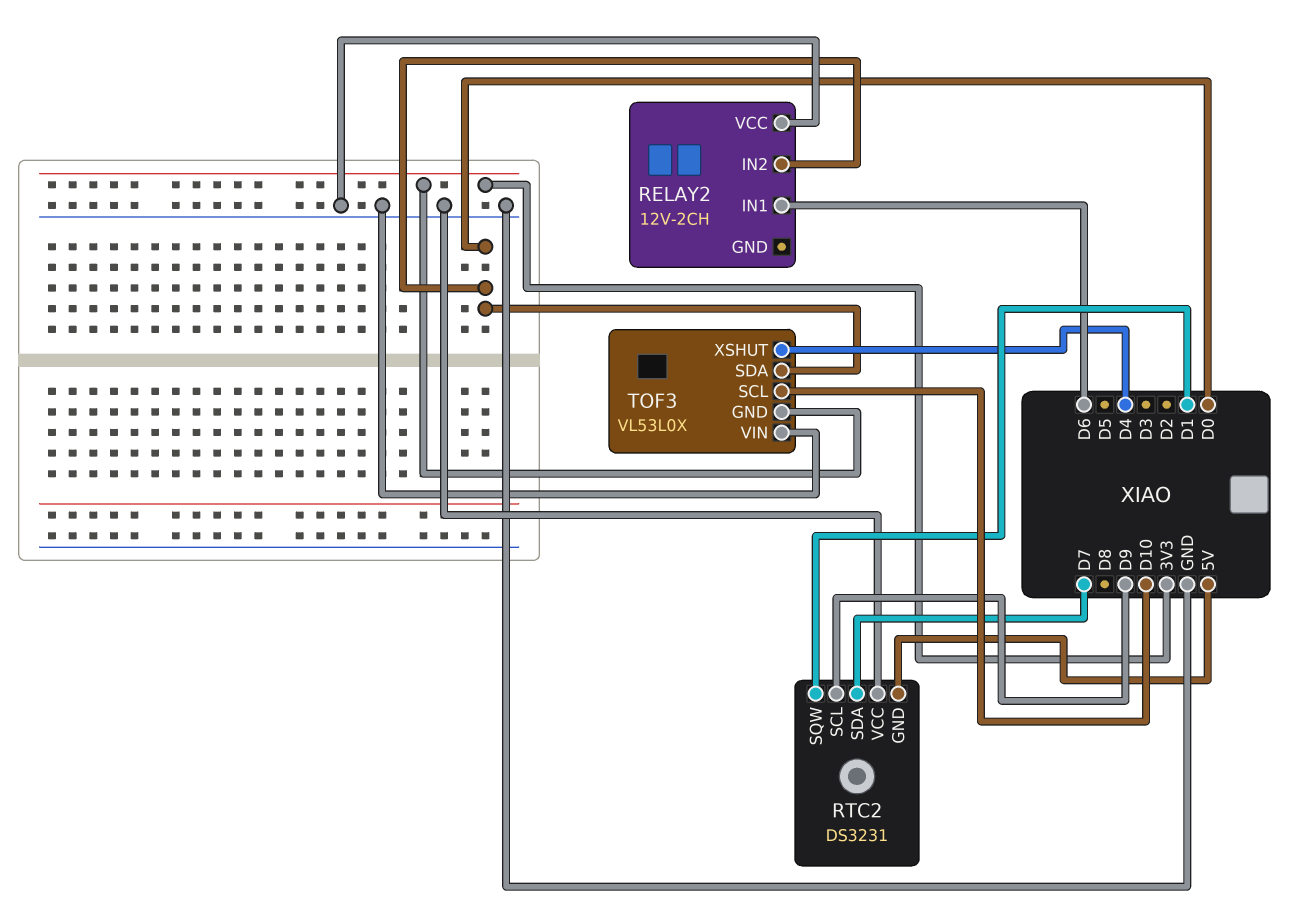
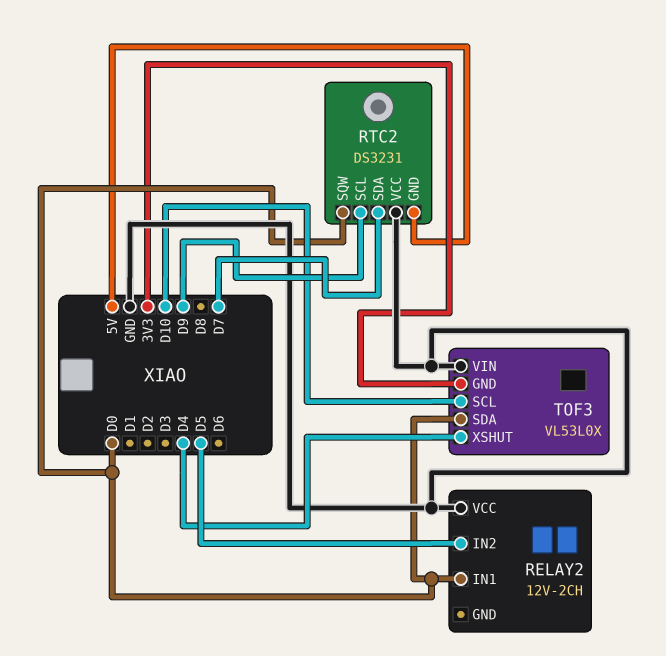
RELAY2 pin IN1: D6 -> D0
RELAY2 pin IN2: D0 -> D5
RTC2 pin SQW: D1 -> D0

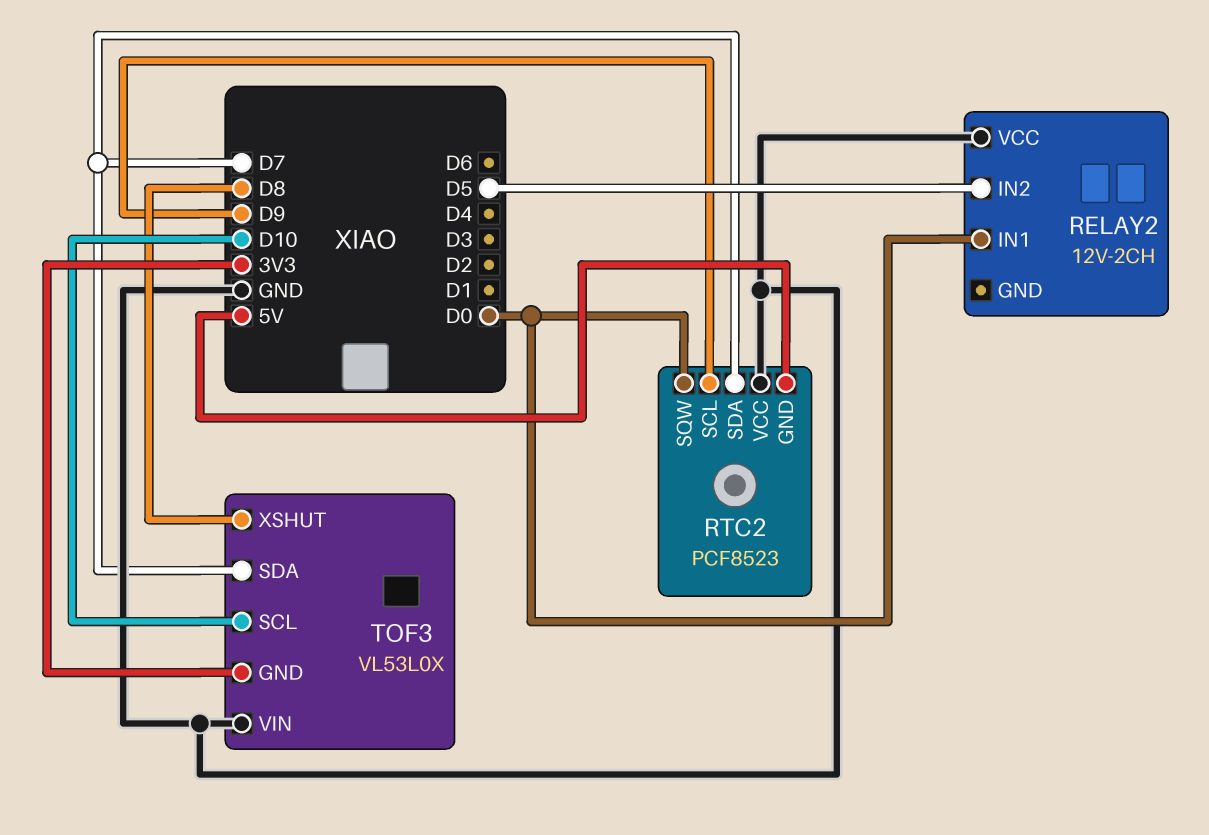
RTC2: DS3231 -> PCF8523
TOF3 pin SDA: D0 -> D7
TOF3 pin XSHUT: D4 -> D8

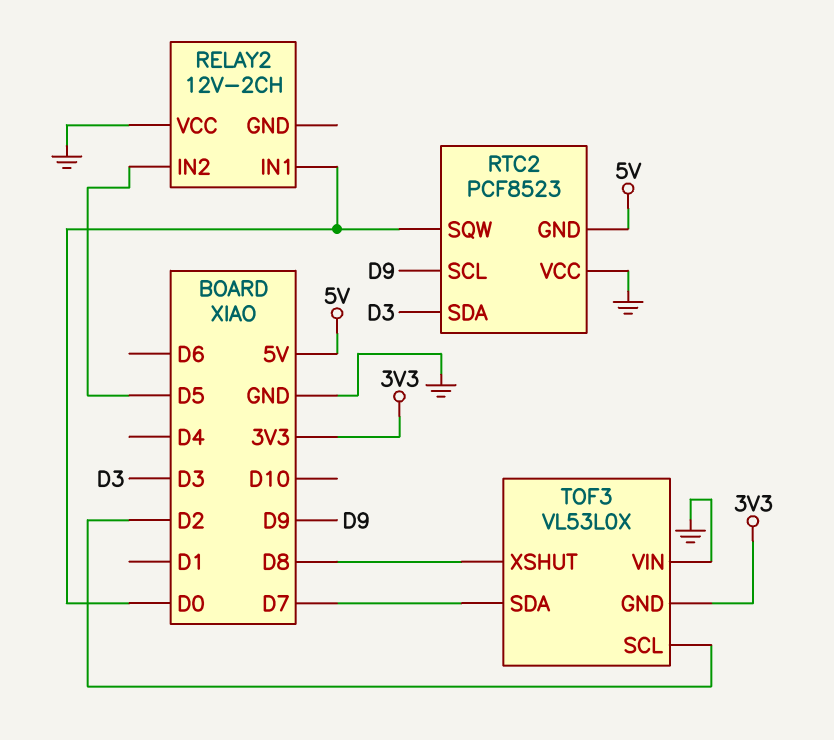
RTC2 pin SDA: D7 -> D3
TOF3 pin SCL: D10 -> D2

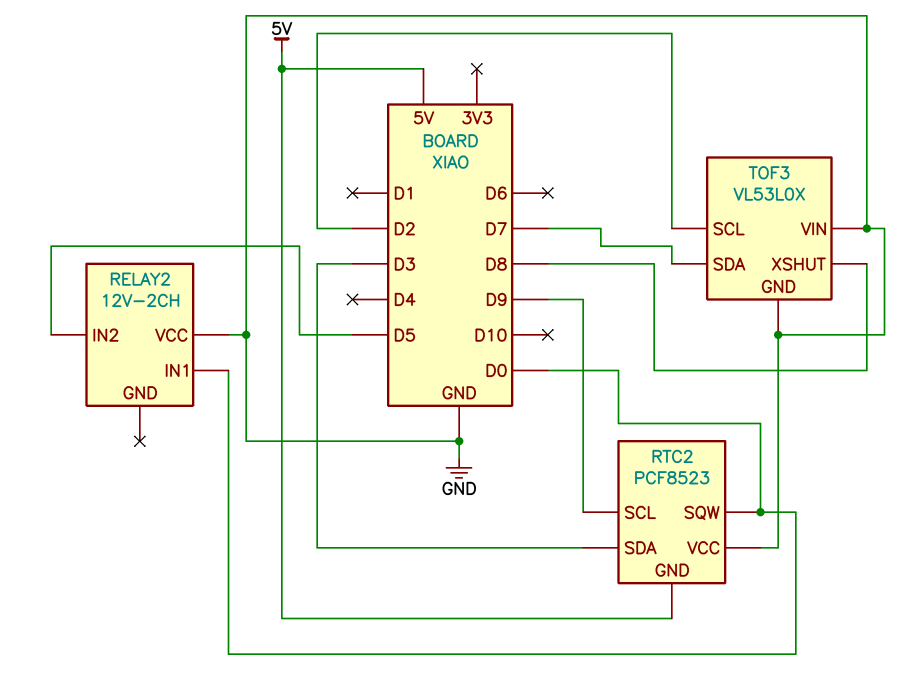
TOF3 pin GND: 3V3 -> GND

